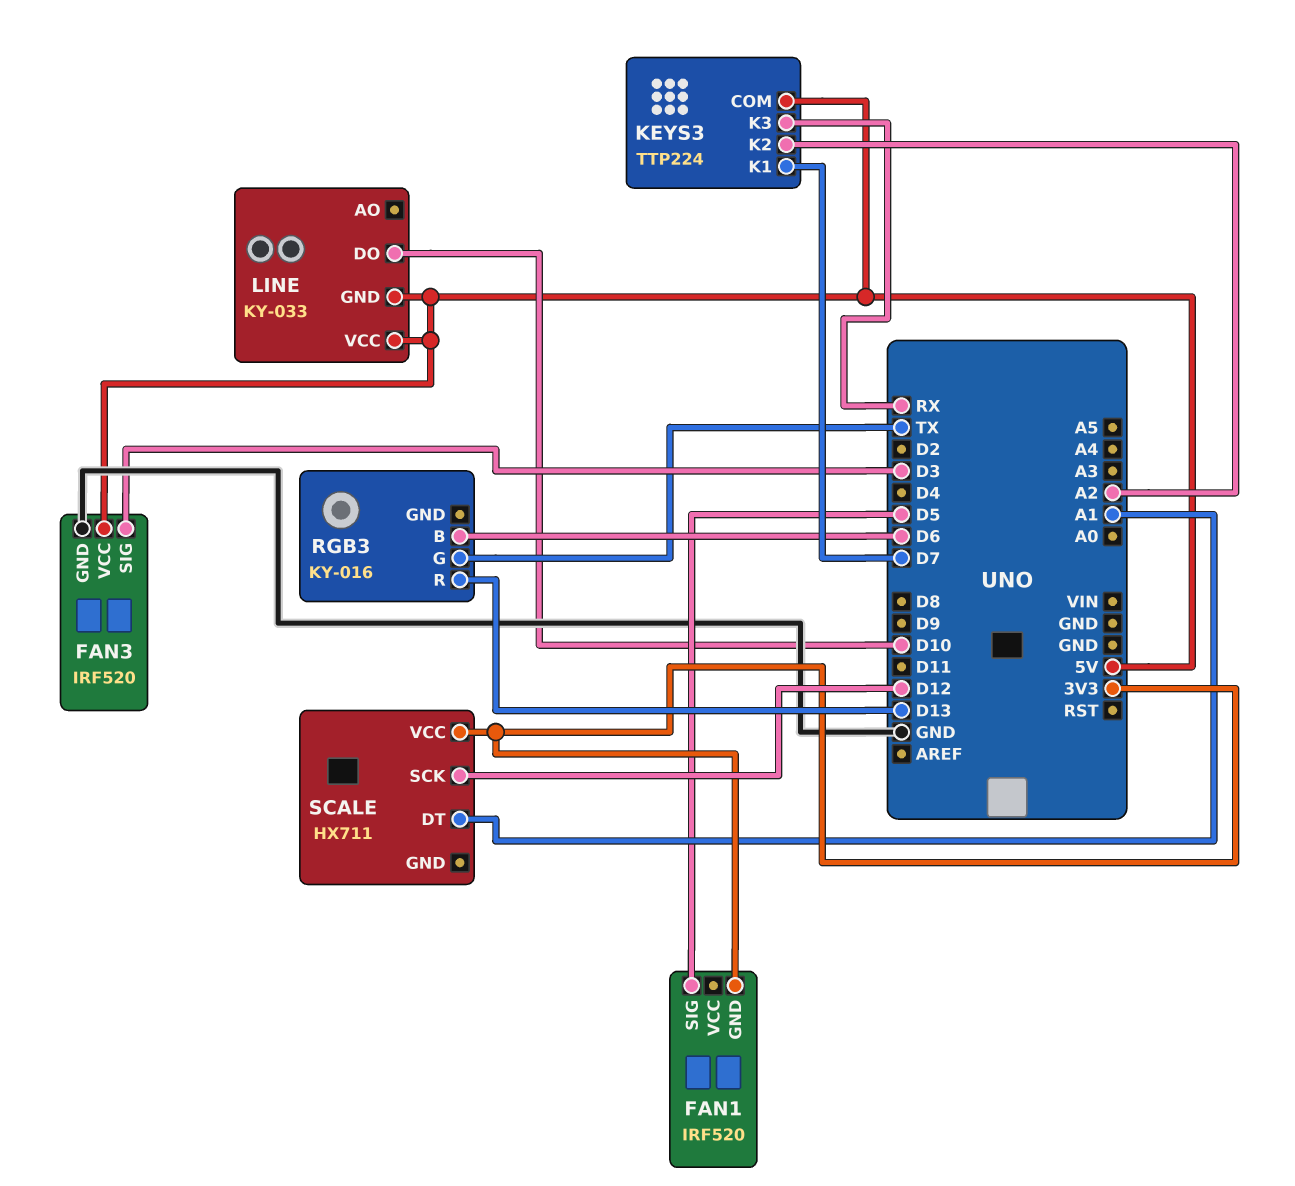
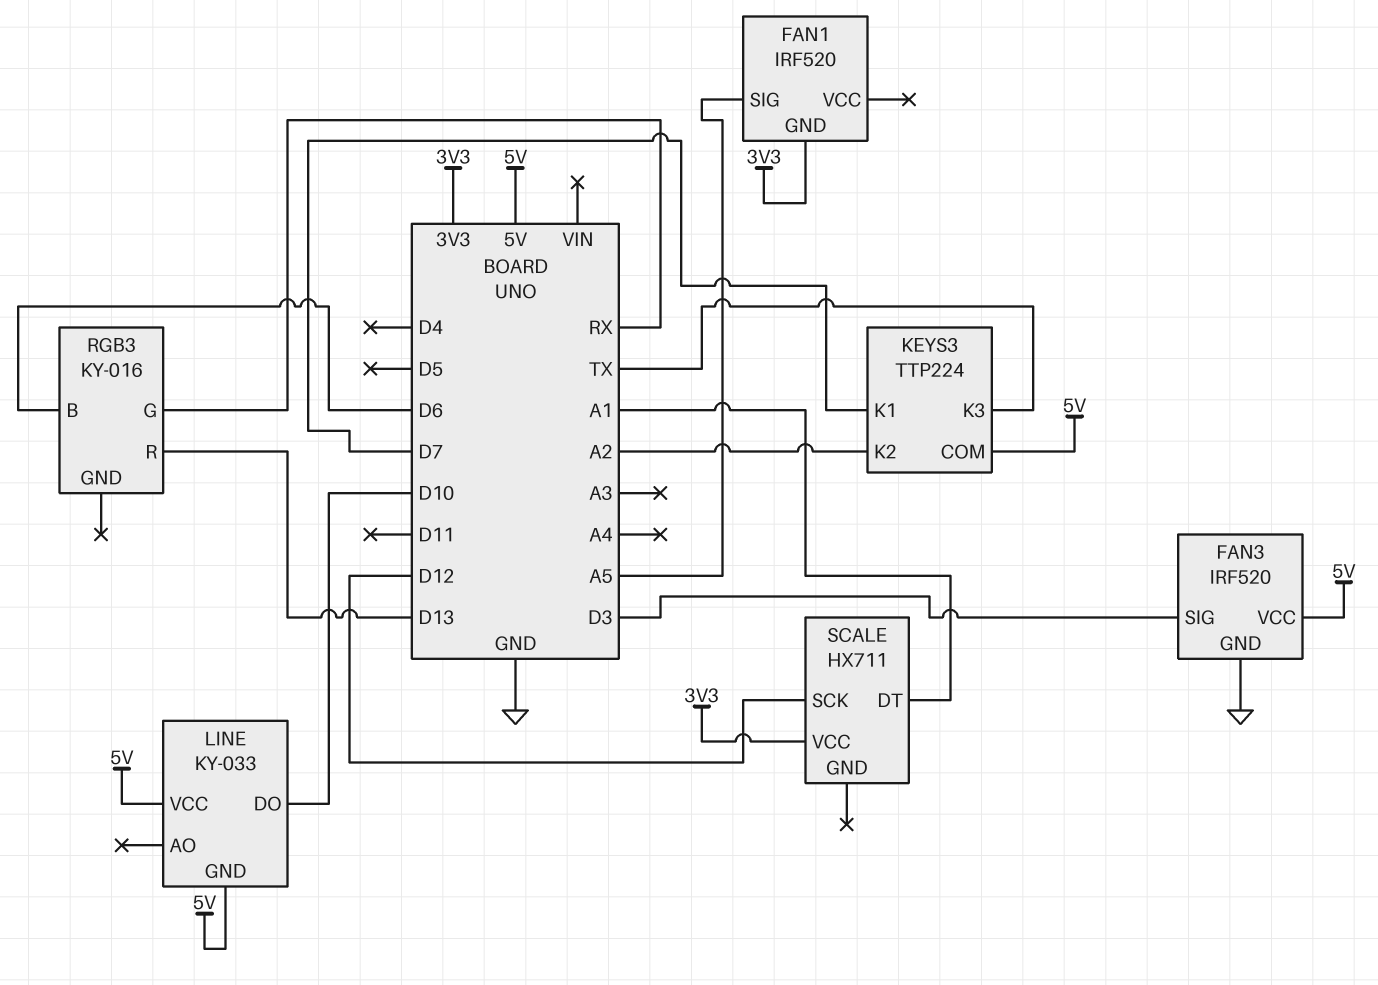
FAN1 pin SIG: D5 -> A5
KEYS3 pin K3: RX -> TX
RGB3 pin G: TX -> RX

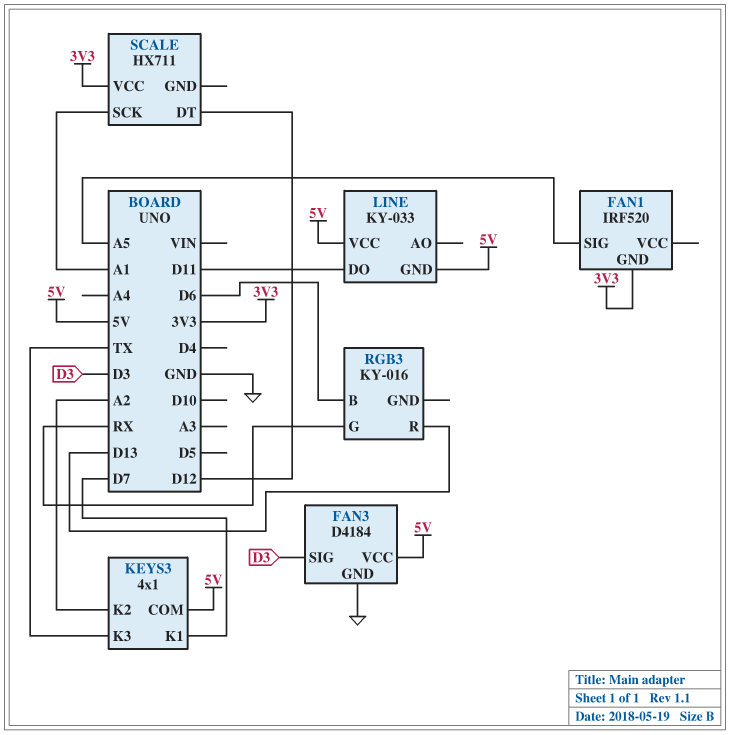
FAN3: IRF520 -> D4184
KEYS3: TTP224 -> 4x1
LINE pin DO: D10 -> D11
SCALE pin DT: A1 -> D12
SCALE pin SCK: D12 -> A1

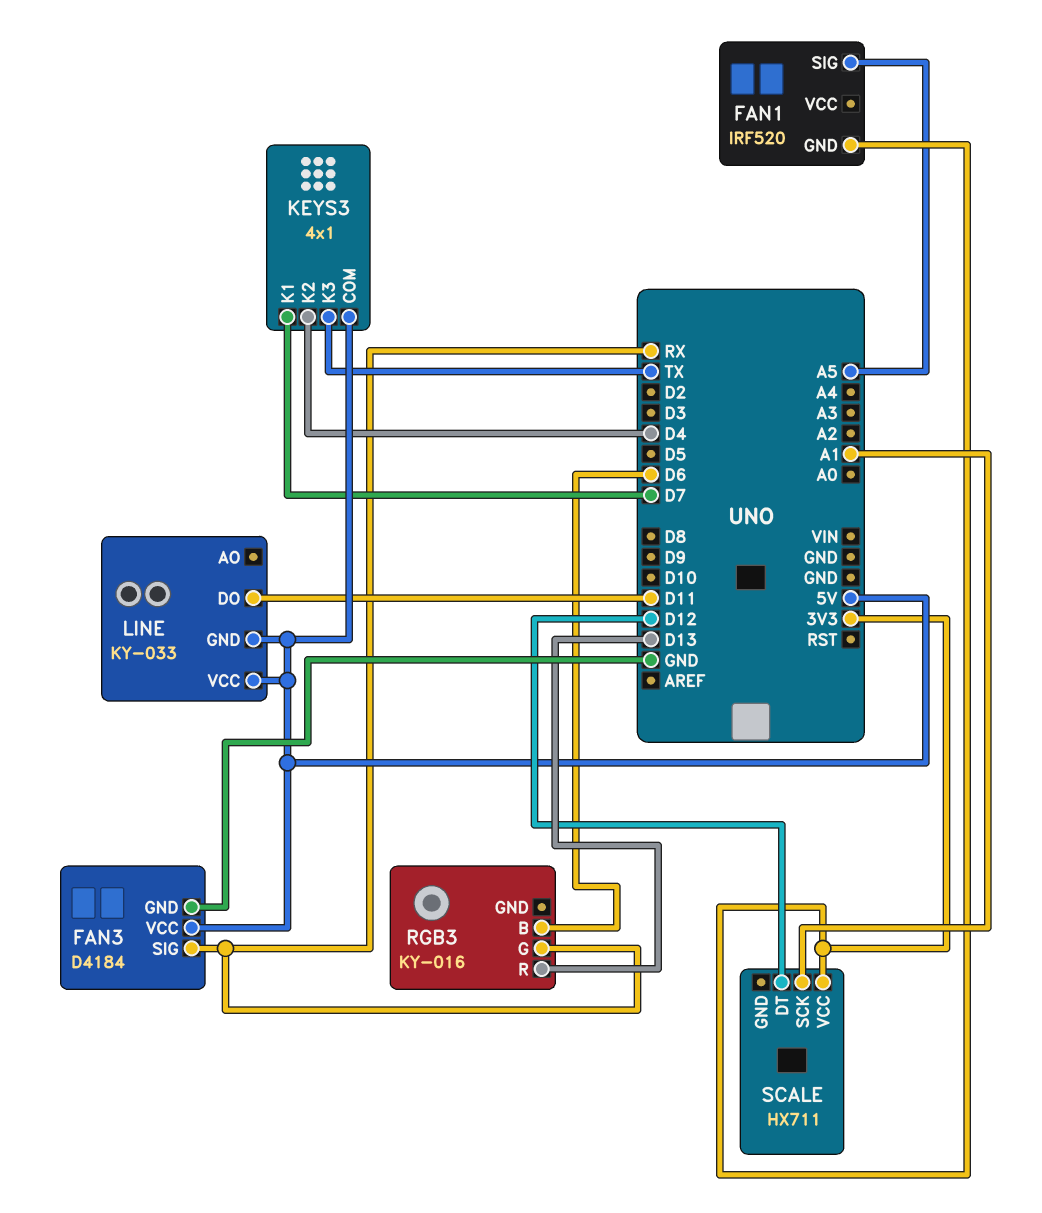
FAN3 pin SIG: D3 -> RX
KEYS3 pin K2: A2 -> D4

